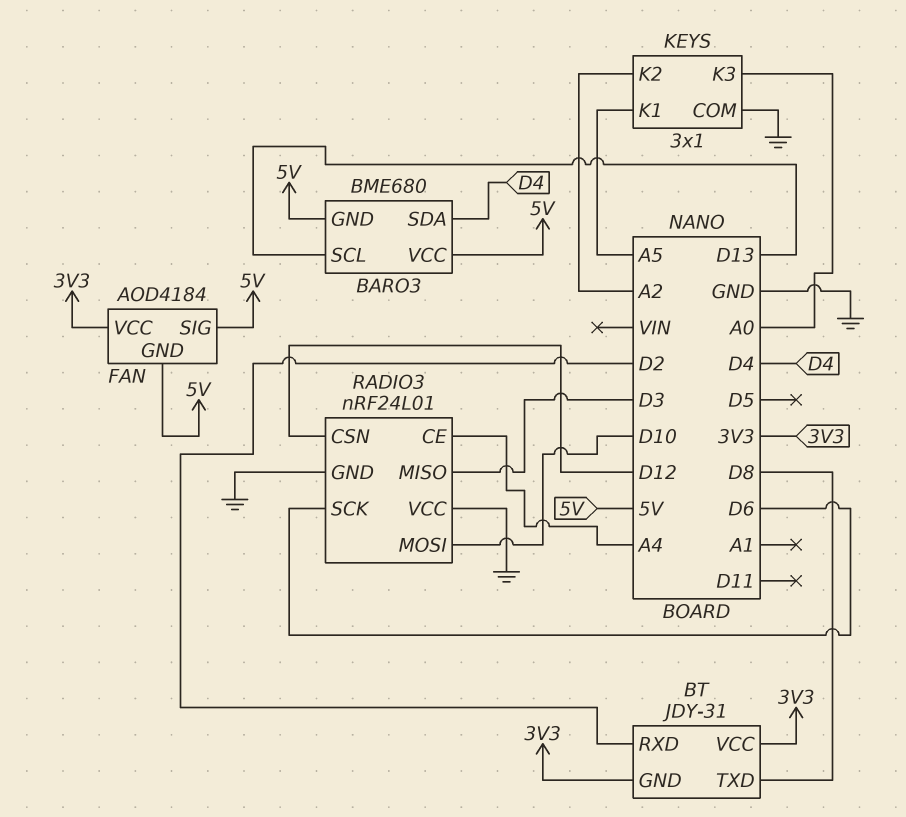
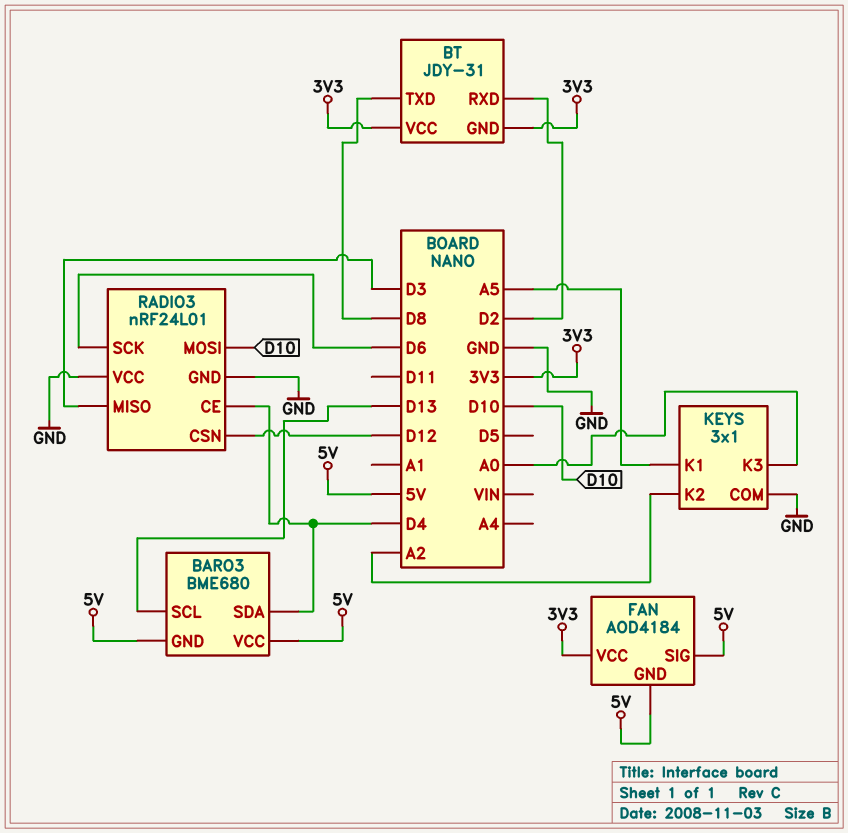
RADIO3 pin CE: A4 -> D4

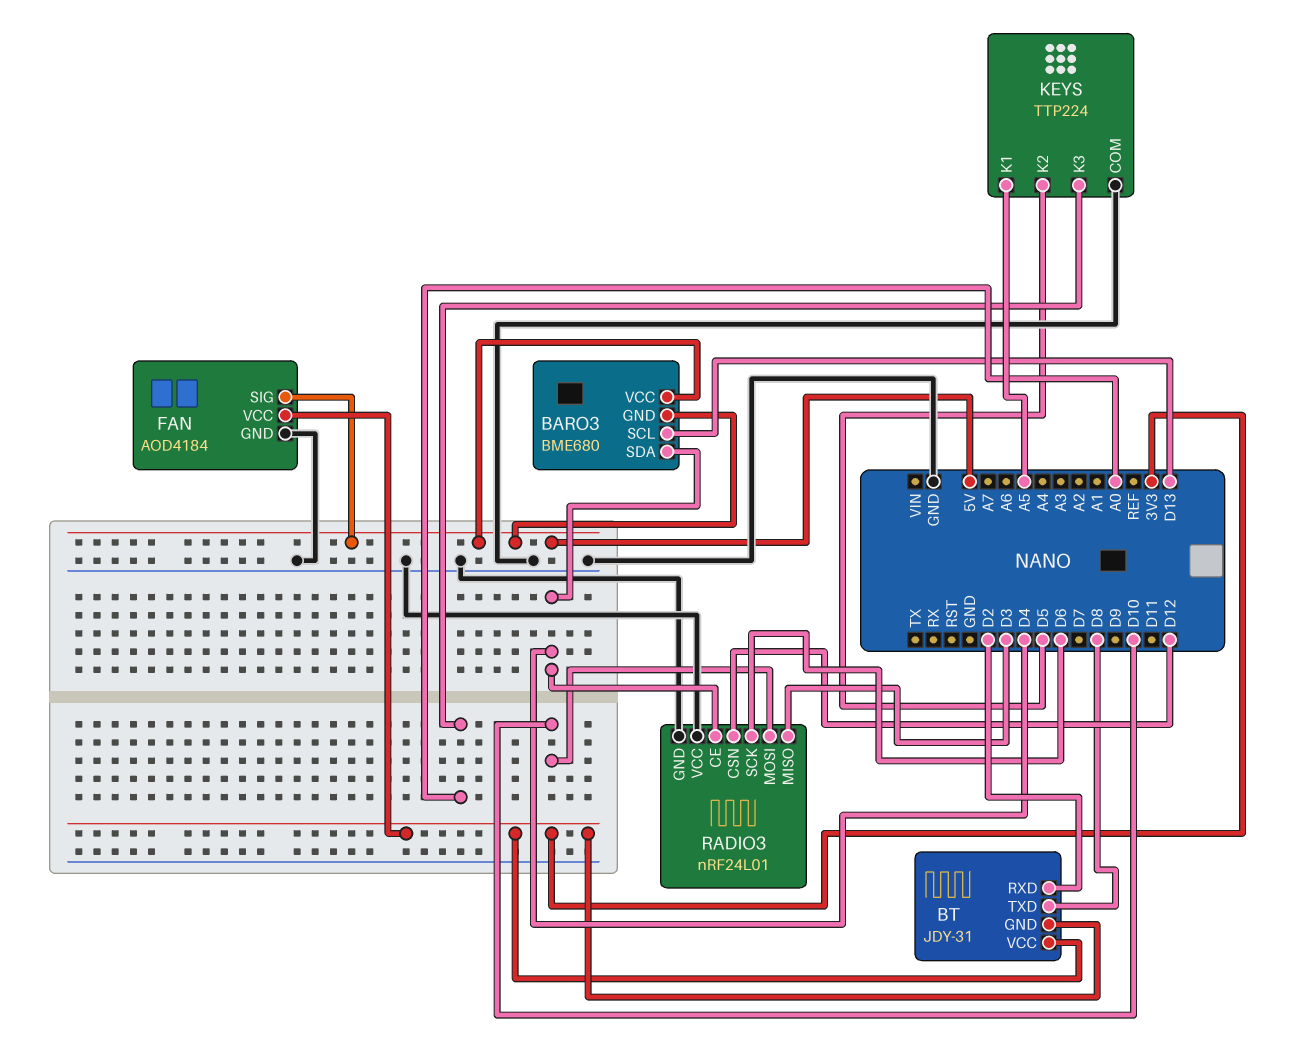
FAN pin GND: 5V -> GND
KEYS: 3x1 -> TTP224
KEYS pin K2: A2 -> D5

